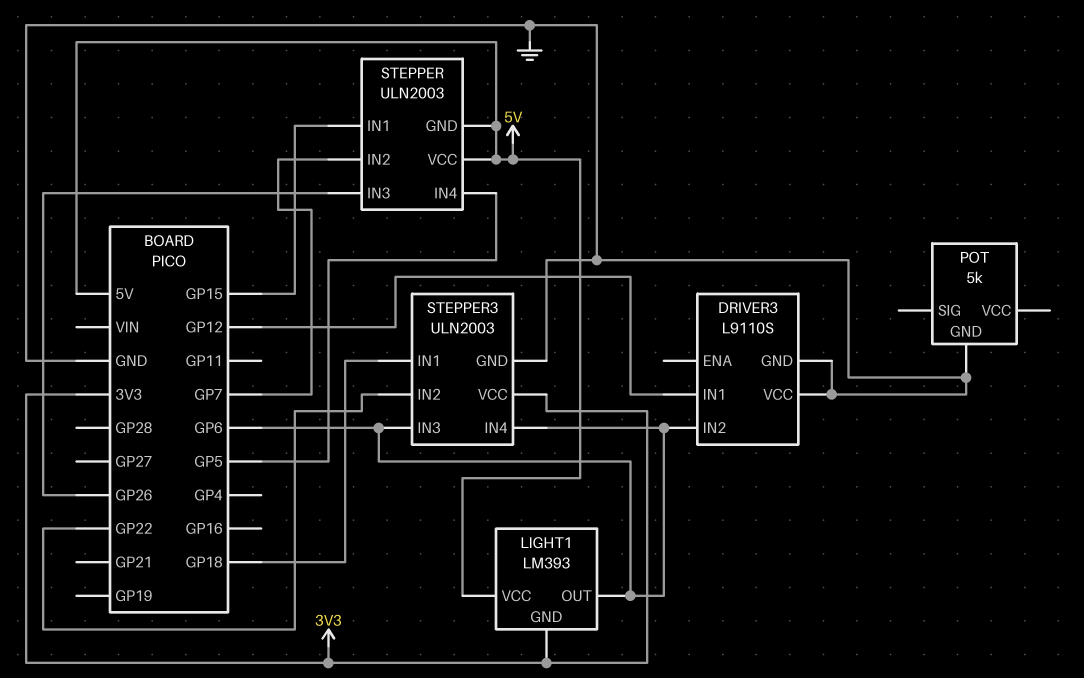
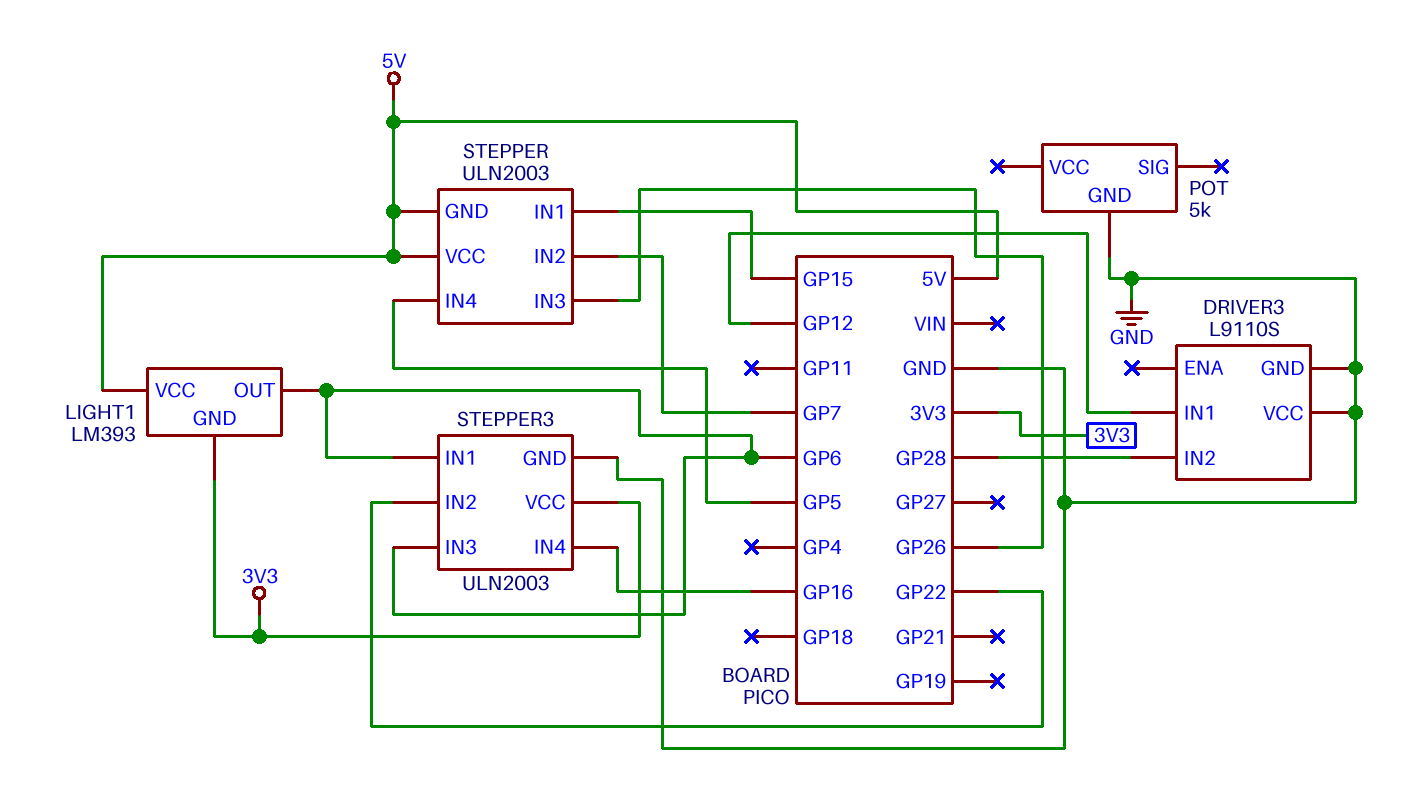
DRIVER3 pin IN2: GP6 -> GP28
STEPPER3 pin IN1: GP18 -> GP6
STEPPER3 pin IN4: GP6 -> GP16

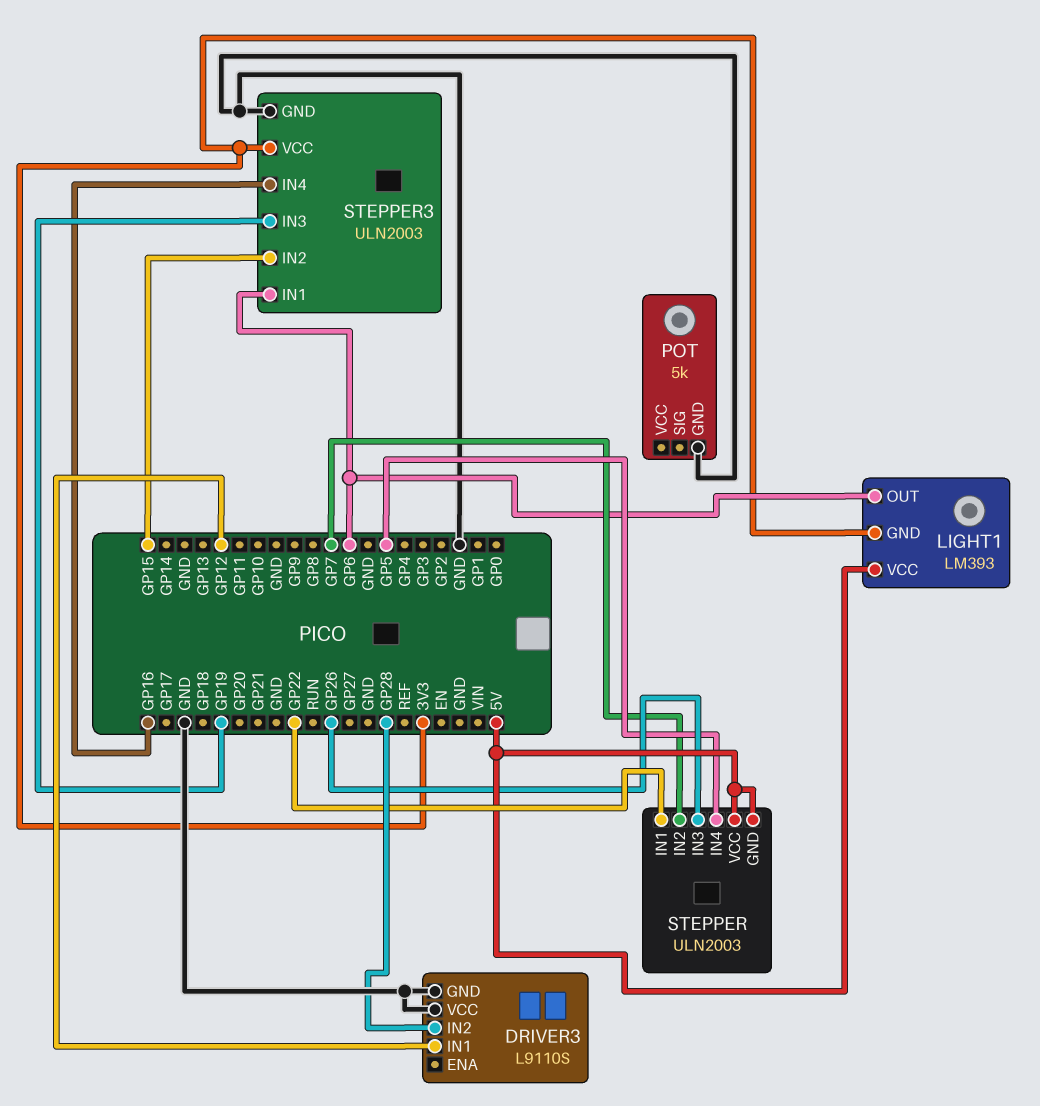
STEPPER pin IN1: GP15 -> GP22
STEPPER3 pin IN2: GP22 -> GP15
STEPPER3 pin IN3: GP6 -> GP19

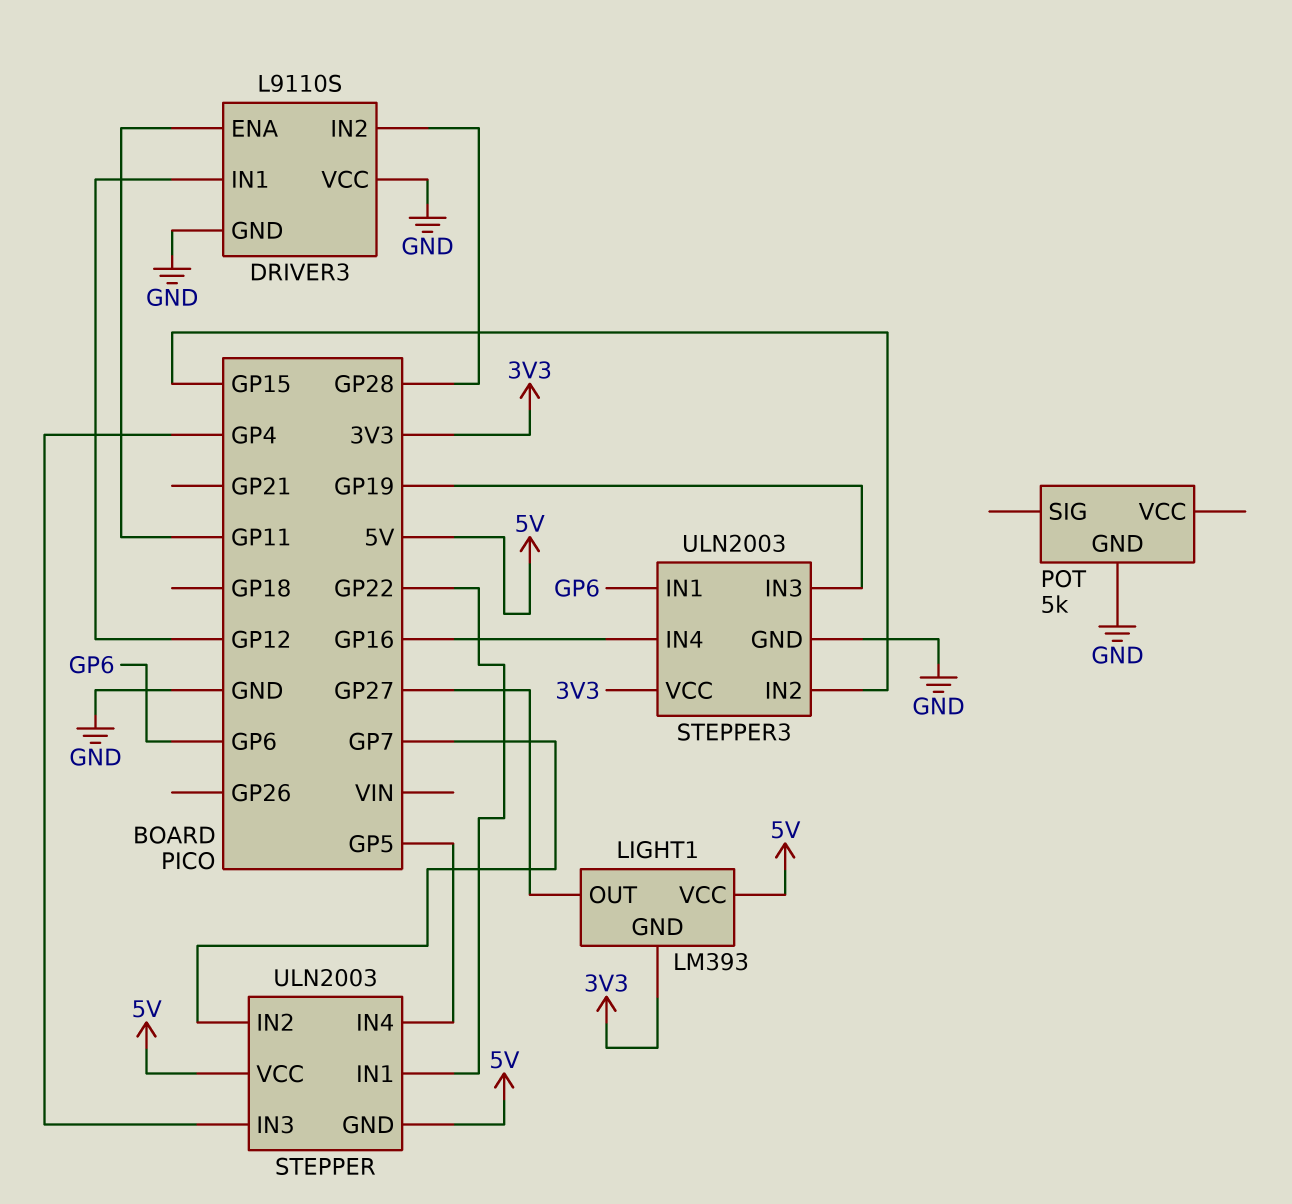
DRIVER3 pin ENA: none -> GP11
LIGHT1 pin OUT: GP6 -> GP27
STEPPER pin IN3: GP26 -> GP4

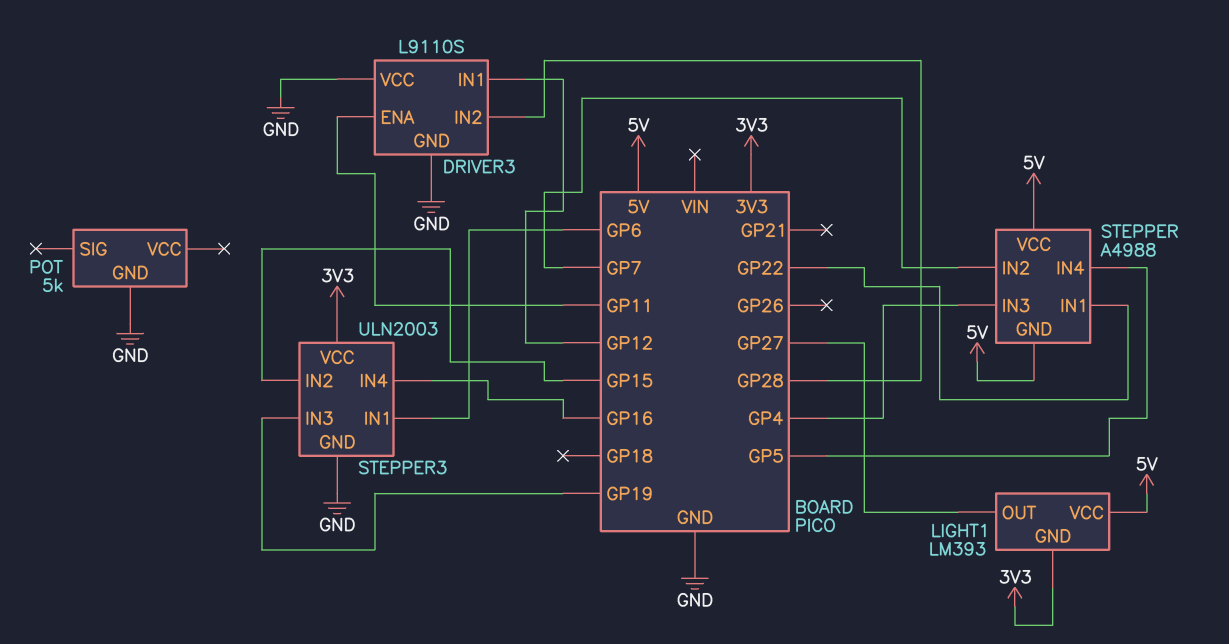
STEPPER: ULN2003 -> A4988

